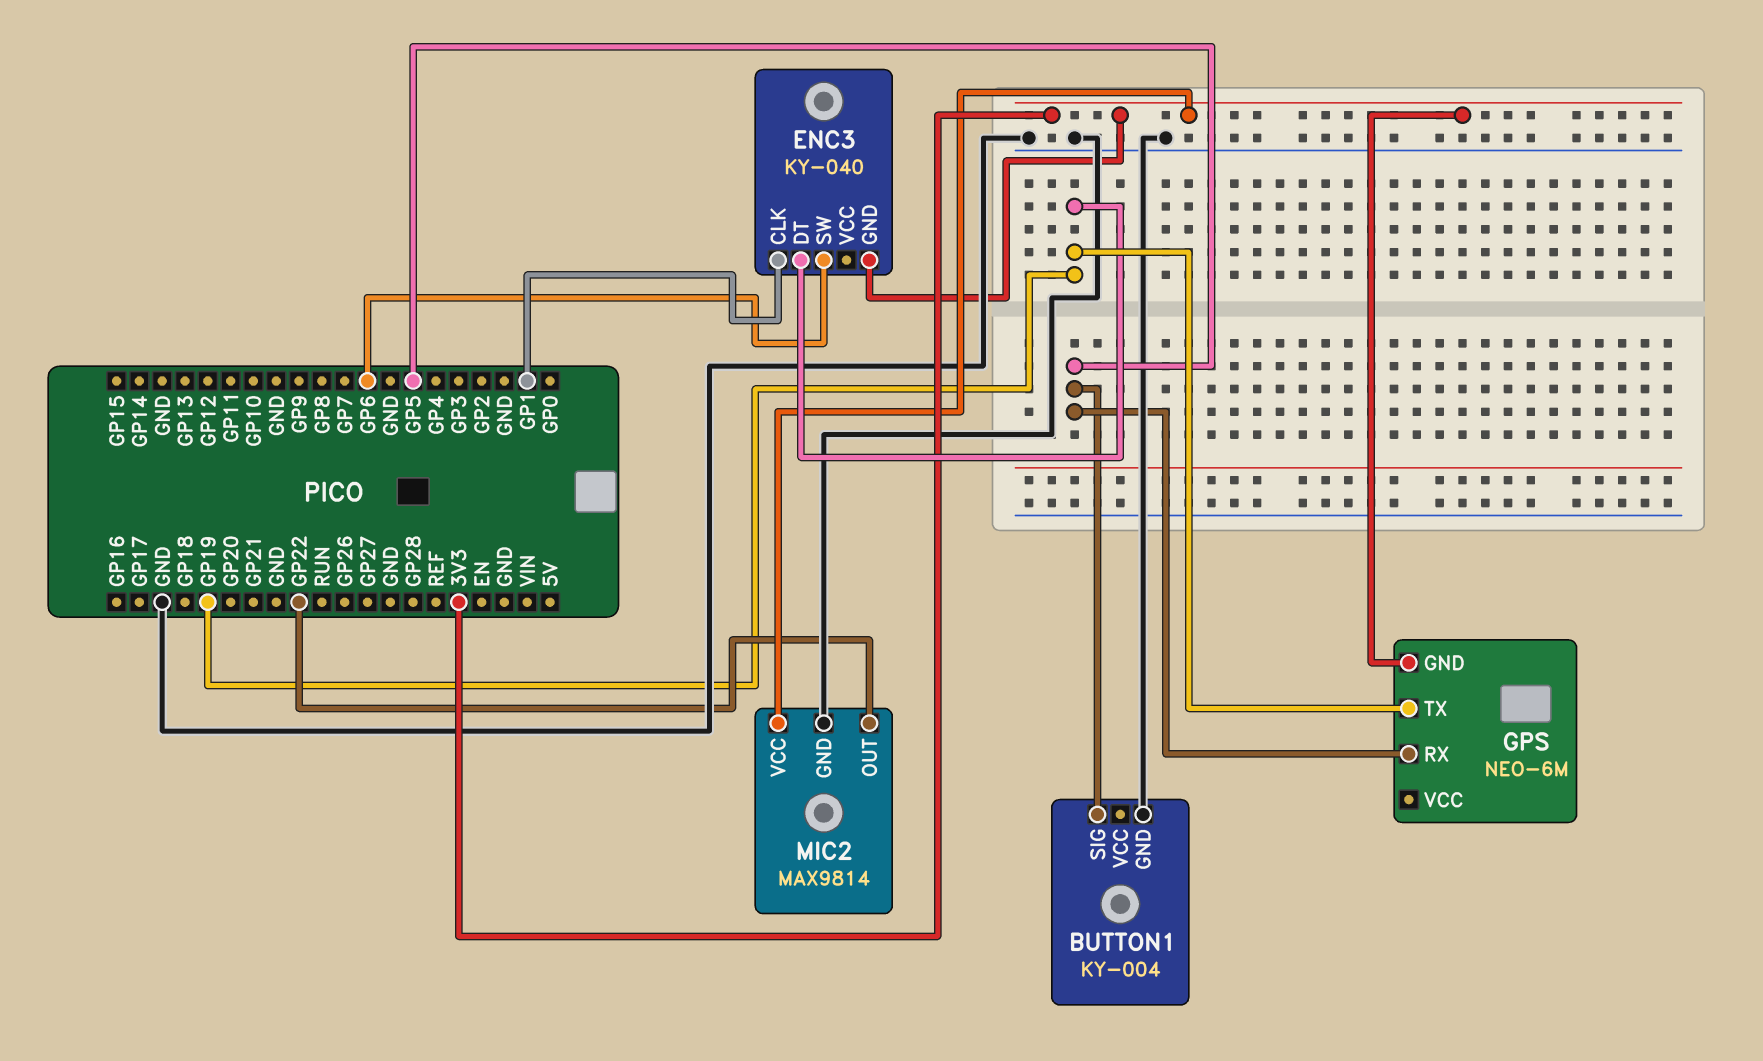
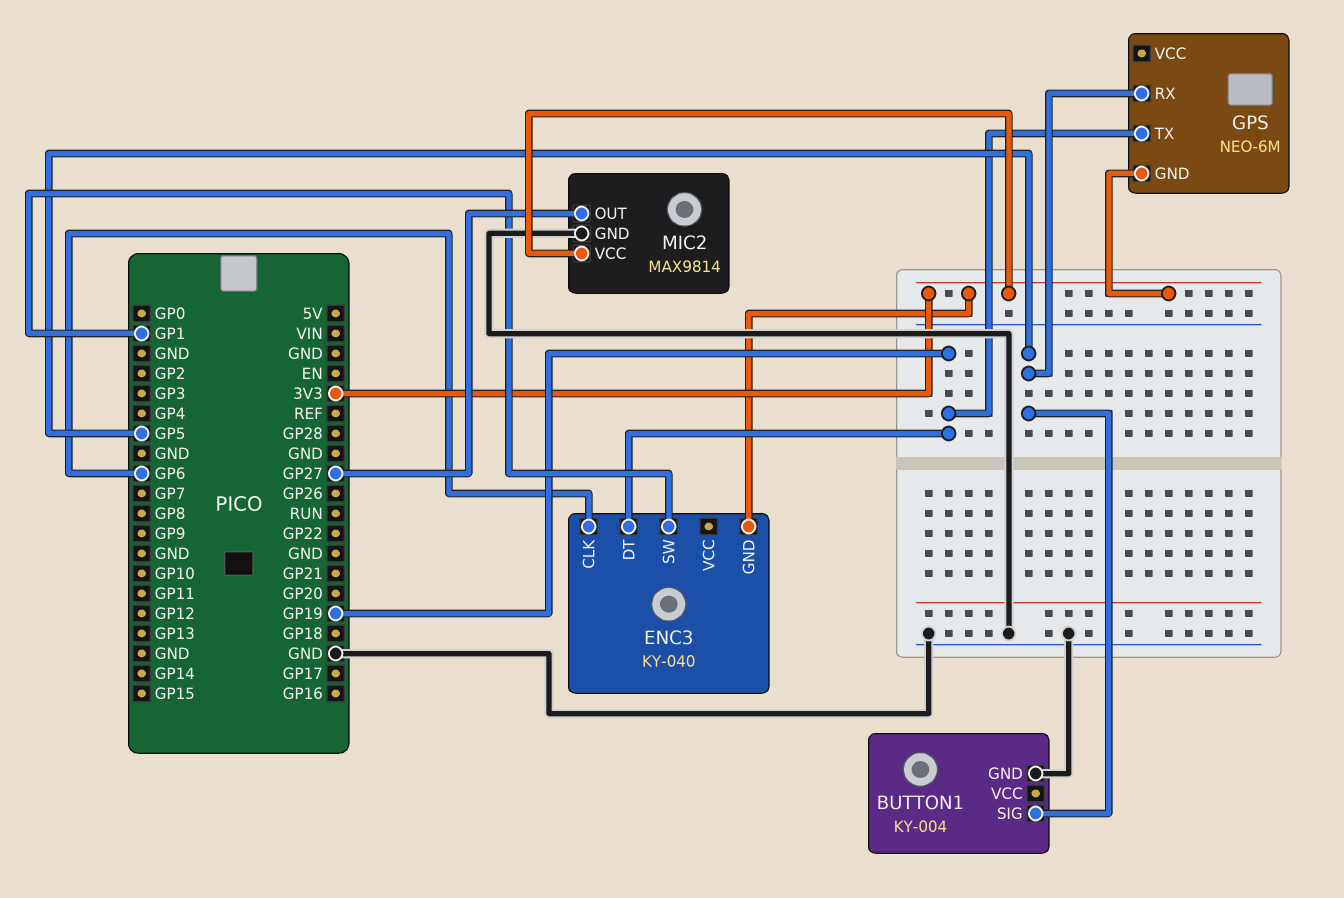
ENC3 pin CLK: GP1 -> GP6
ENC3 pin SW: GP6 -> GP1
MIC2 pin OUT: GP22 -> GP27

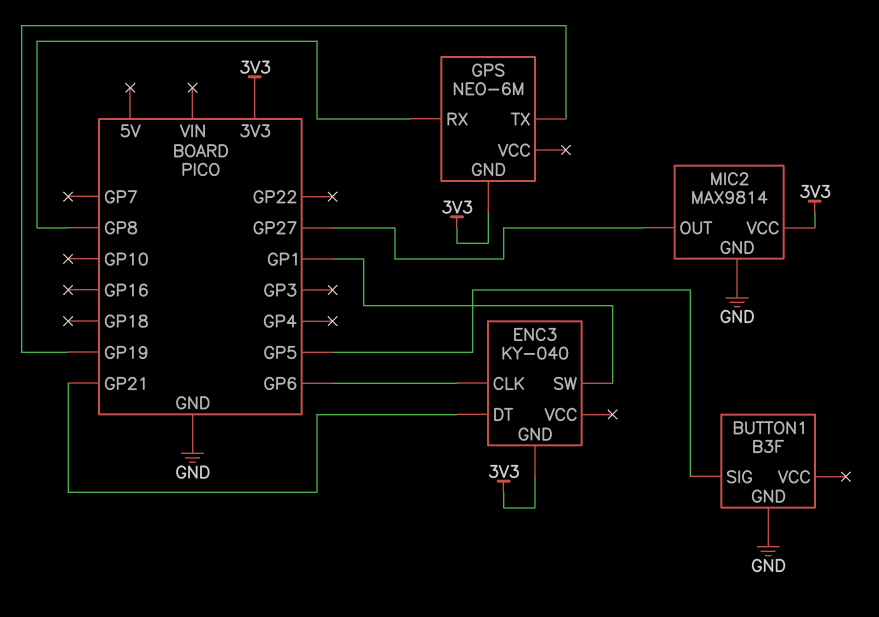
BUTTON1: KY-004 -> B3F
ENC3 pin DT: GP19 -> GP21
GPS pin RX: GP5 -> GP8

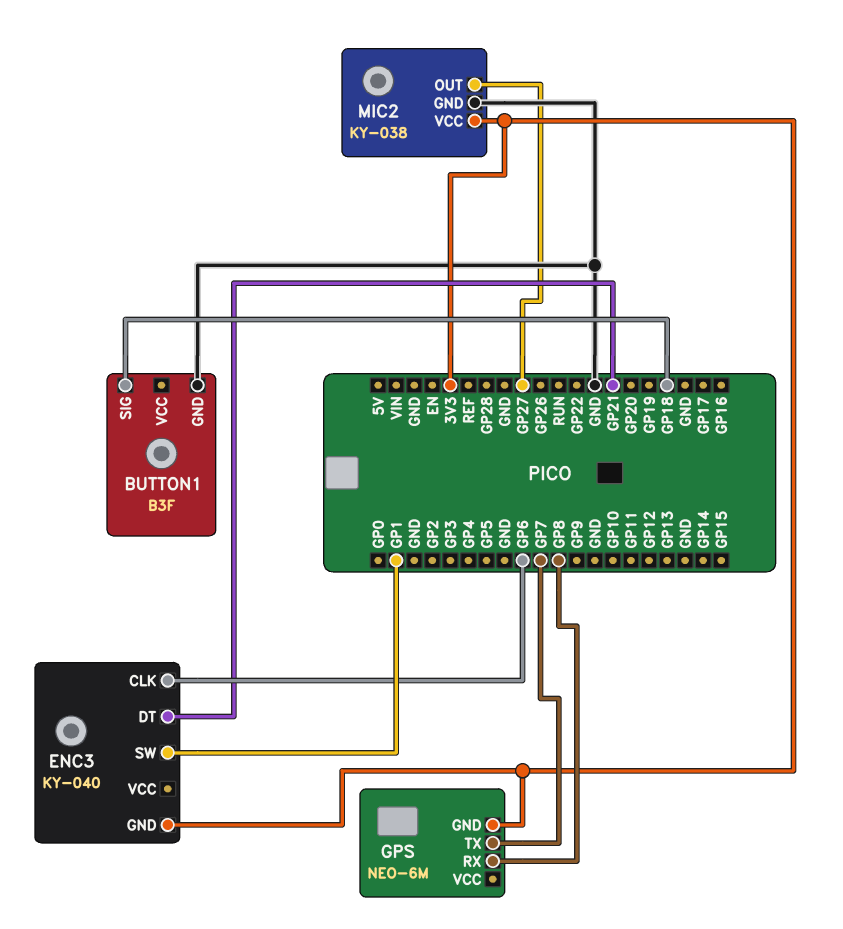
BUTTON1 pin SIG: GP5 -> GP18
GPS pin TX: GP19 -> GP7
MIC2: MAX9814 -> KY-038

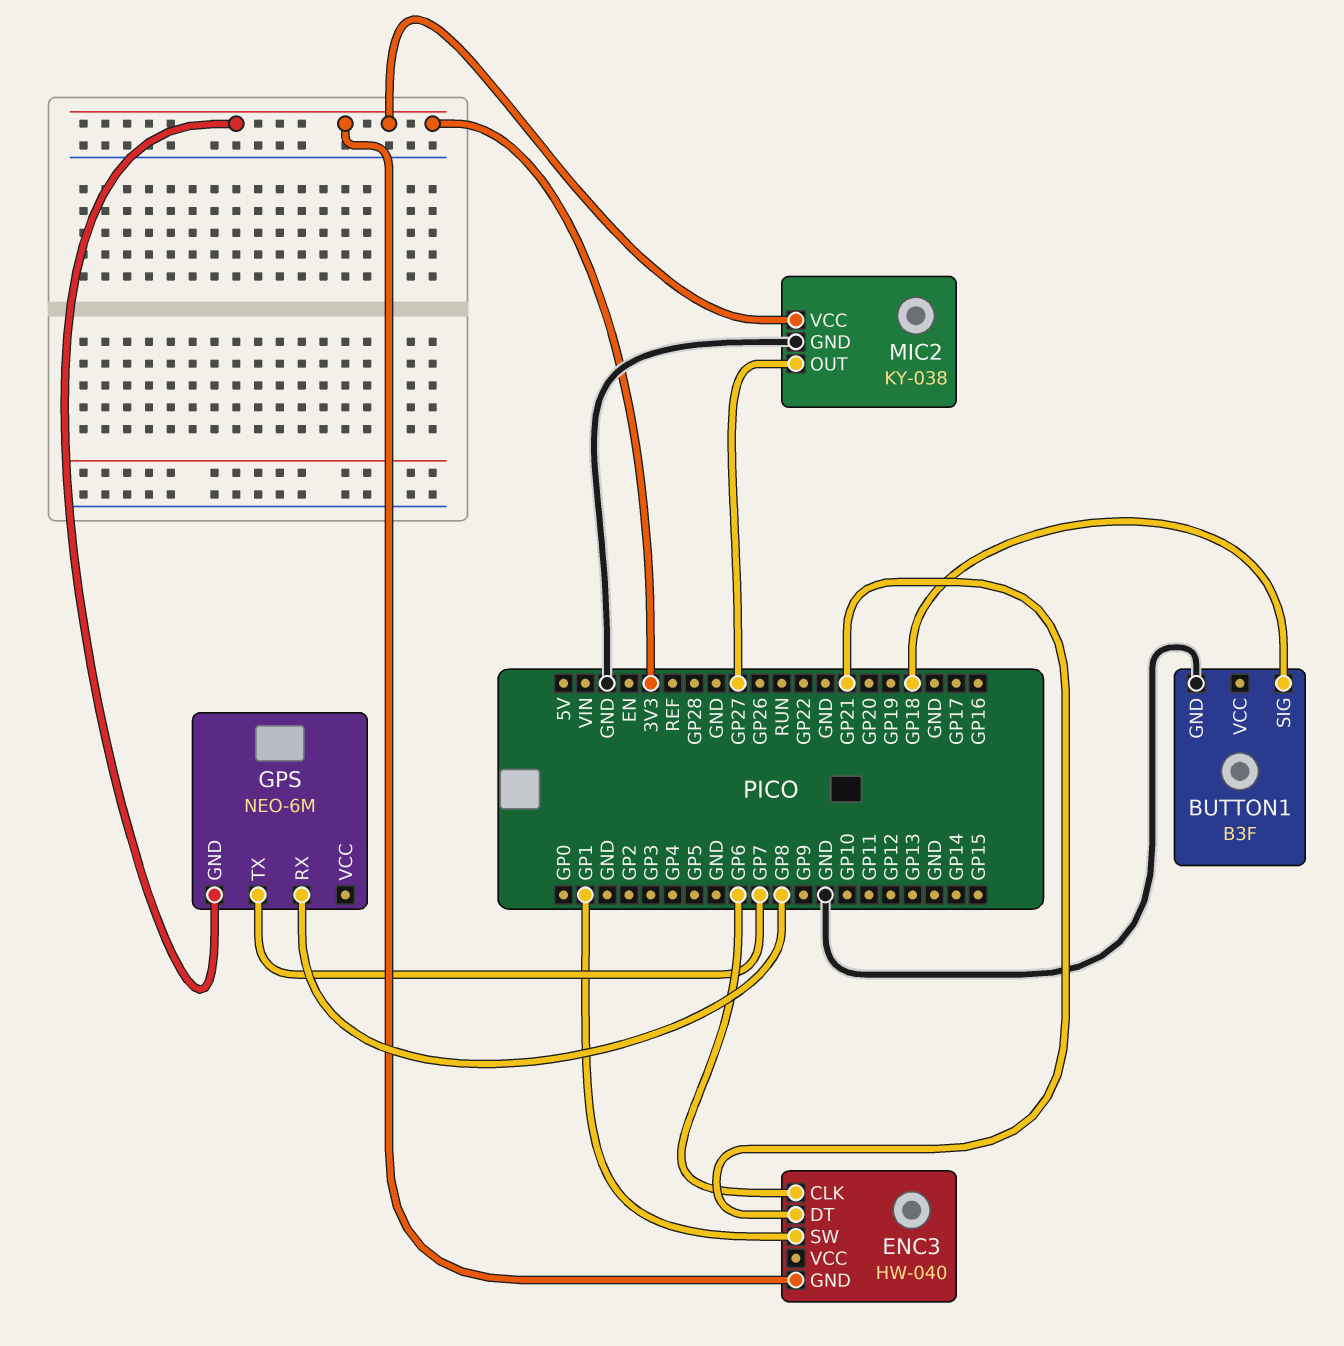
ENC3: KY-040 -> HW-040

